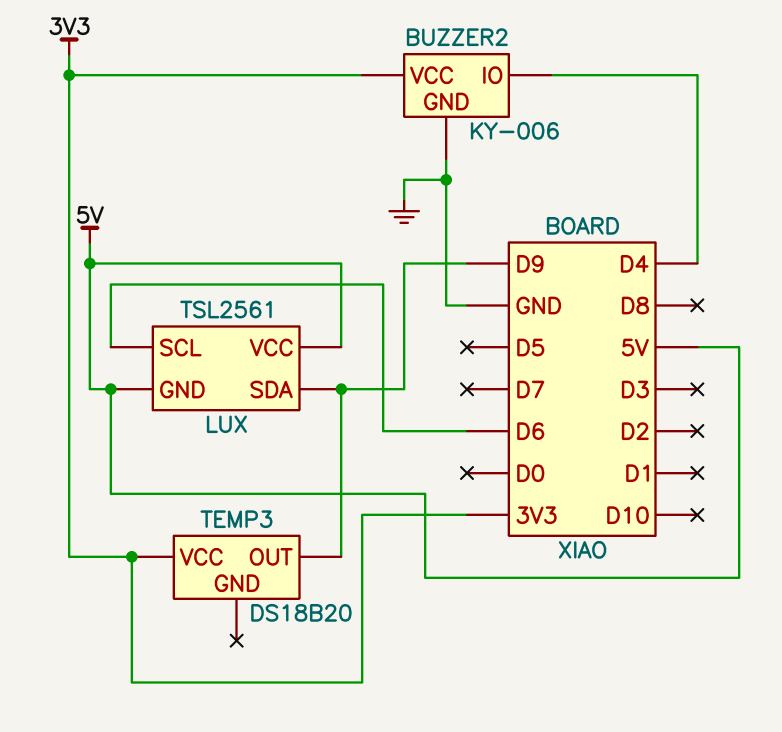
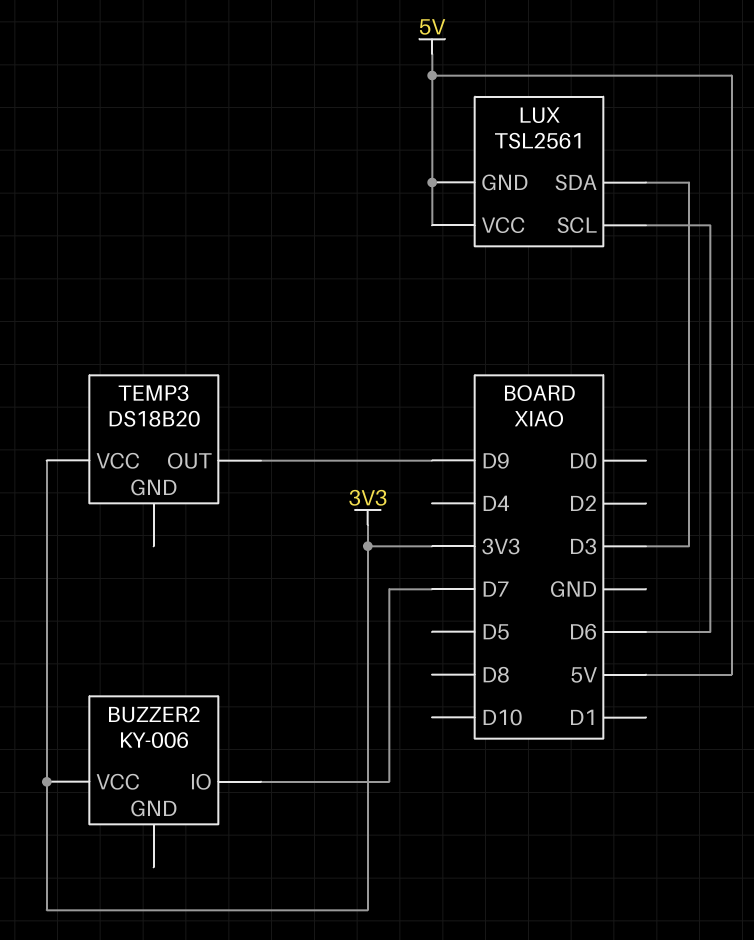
BUZZER2 pin GND: GND -> none
BUZZER2 pin IO: D4 -> D7
LUX pin SDA: D9 -> D3

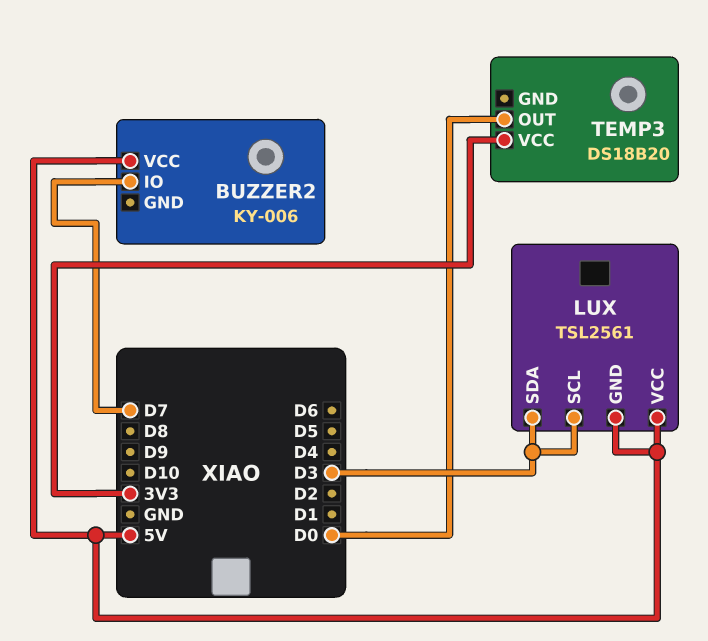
BUZZER2 pin VCC: 3V3 -> 5V
LUX pin SCL: D6 -> D3
TEMP3 pin OUT: D9 -> D0

